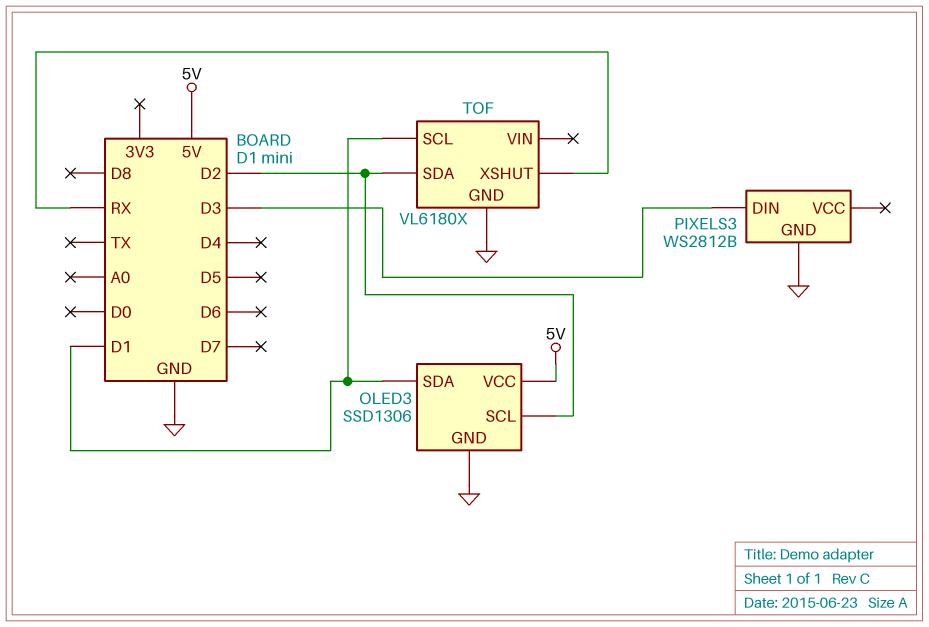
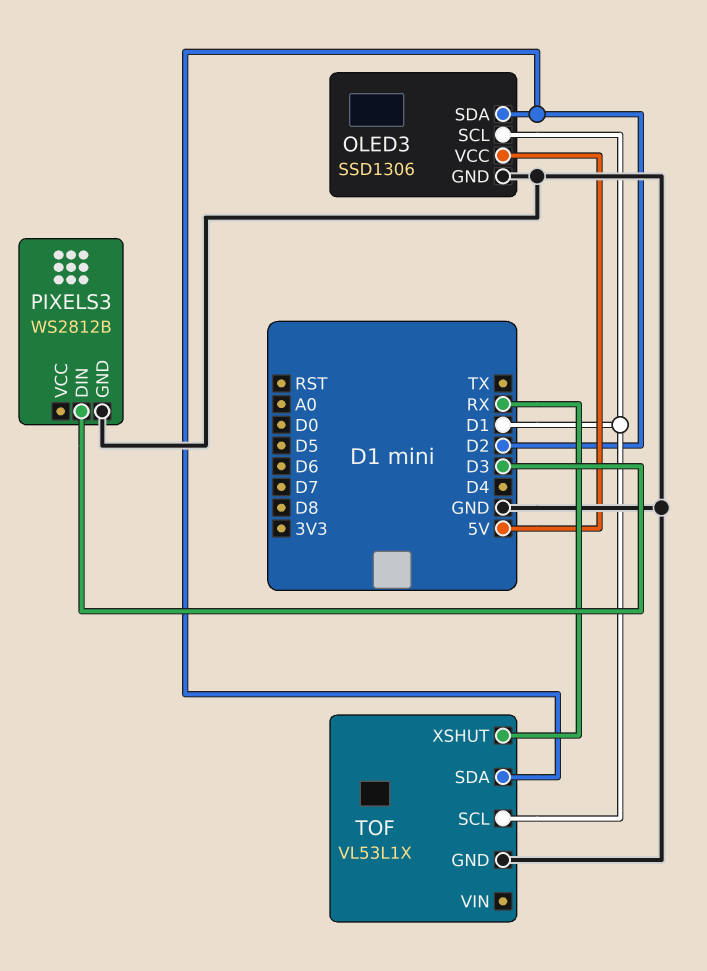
OLED3 pin SCL: D2 -> D1
OLED3 pin SDA: D1 -> D2
TOF: VL6180X -> VL53L1X

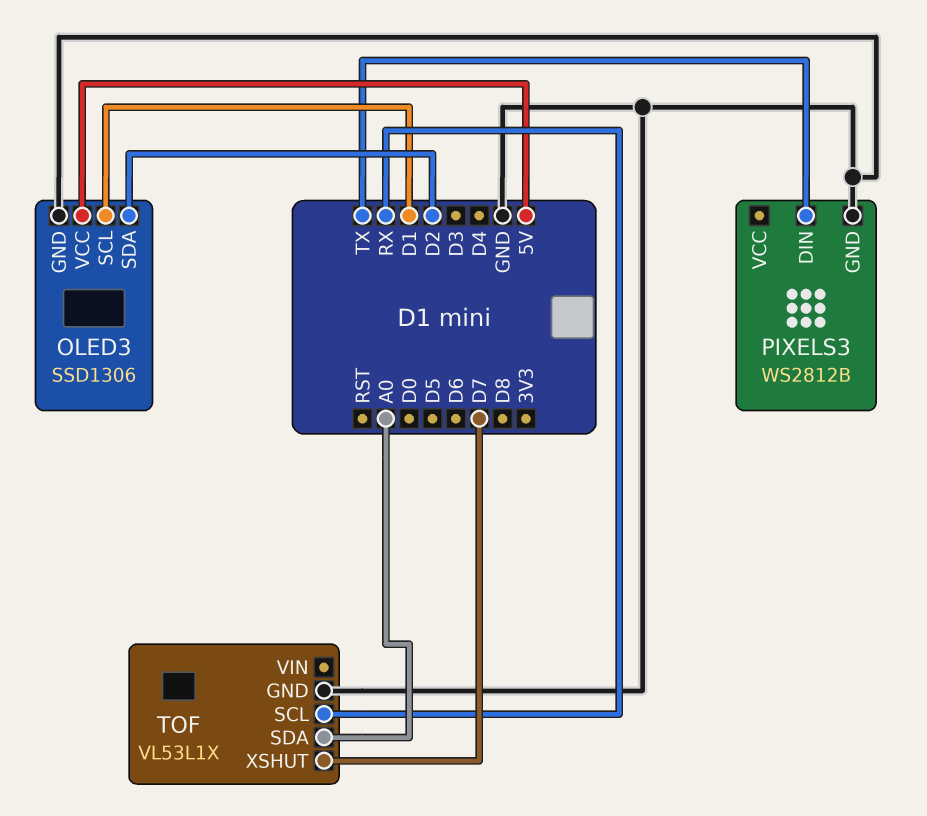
PIXELS3 pin DIN: D3 -> TX
TOF pin SCL: D1 -> RX
TOF pin SDA: D2 -> A0
TOF pin XSHUT: RX -> D7

